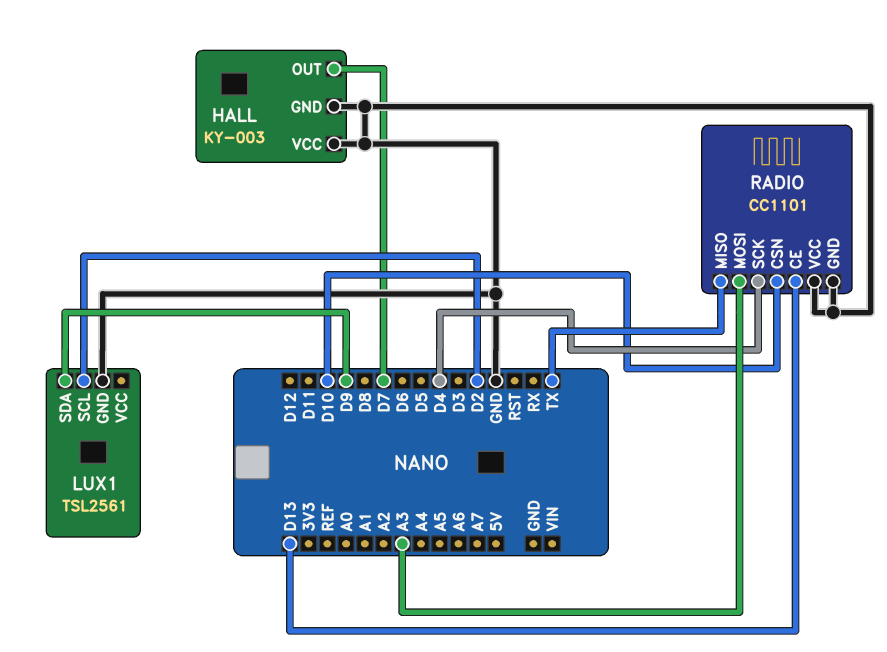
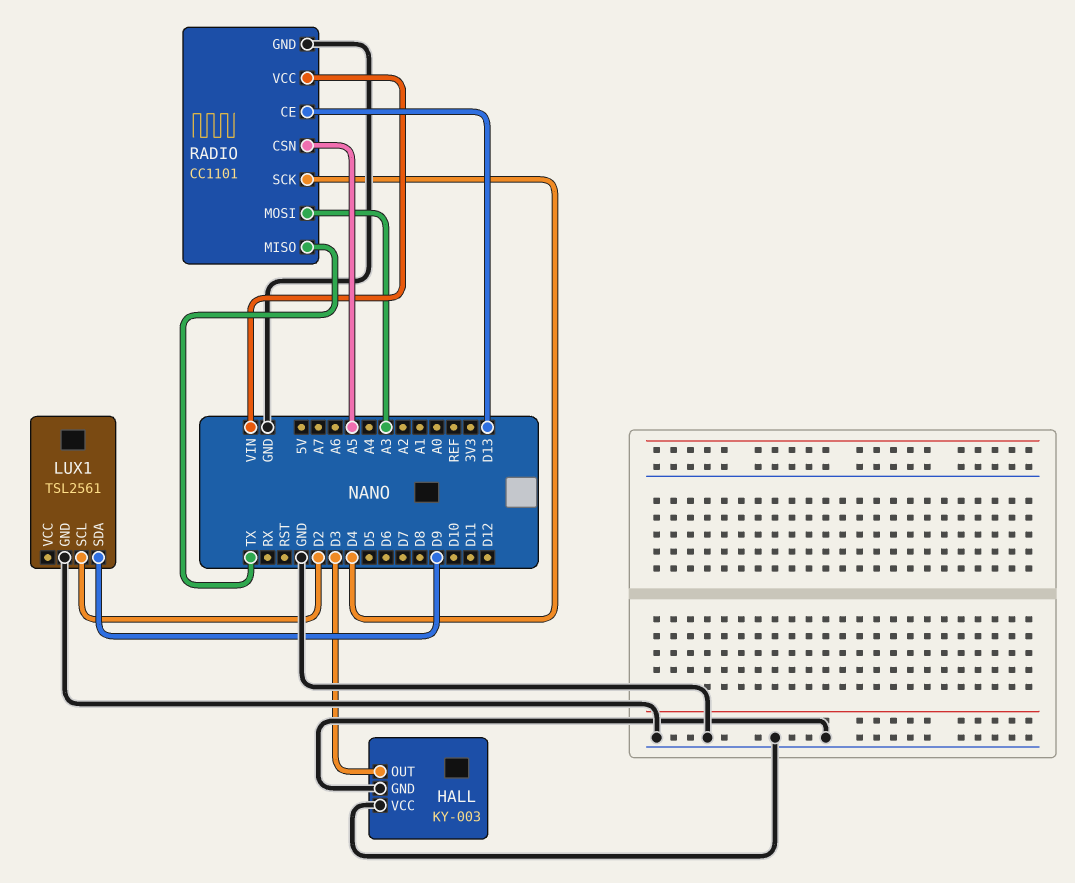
HALL pin OUT: D7 -> D3
RADIO pin CSN: D10 -> A5
RADIO pin VCC: GND -> VIN

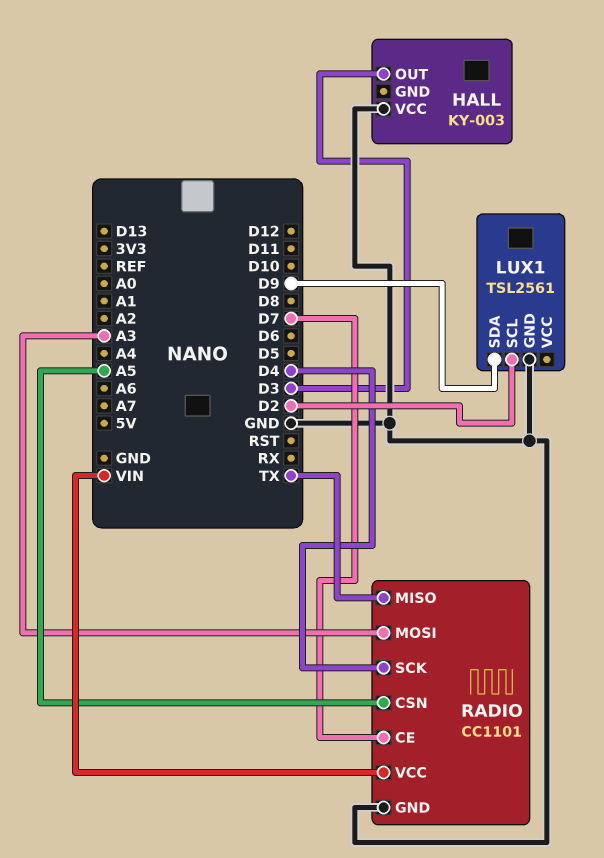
HALL pin GND: GND -> none
RADIO pin CE: D13 -> D7

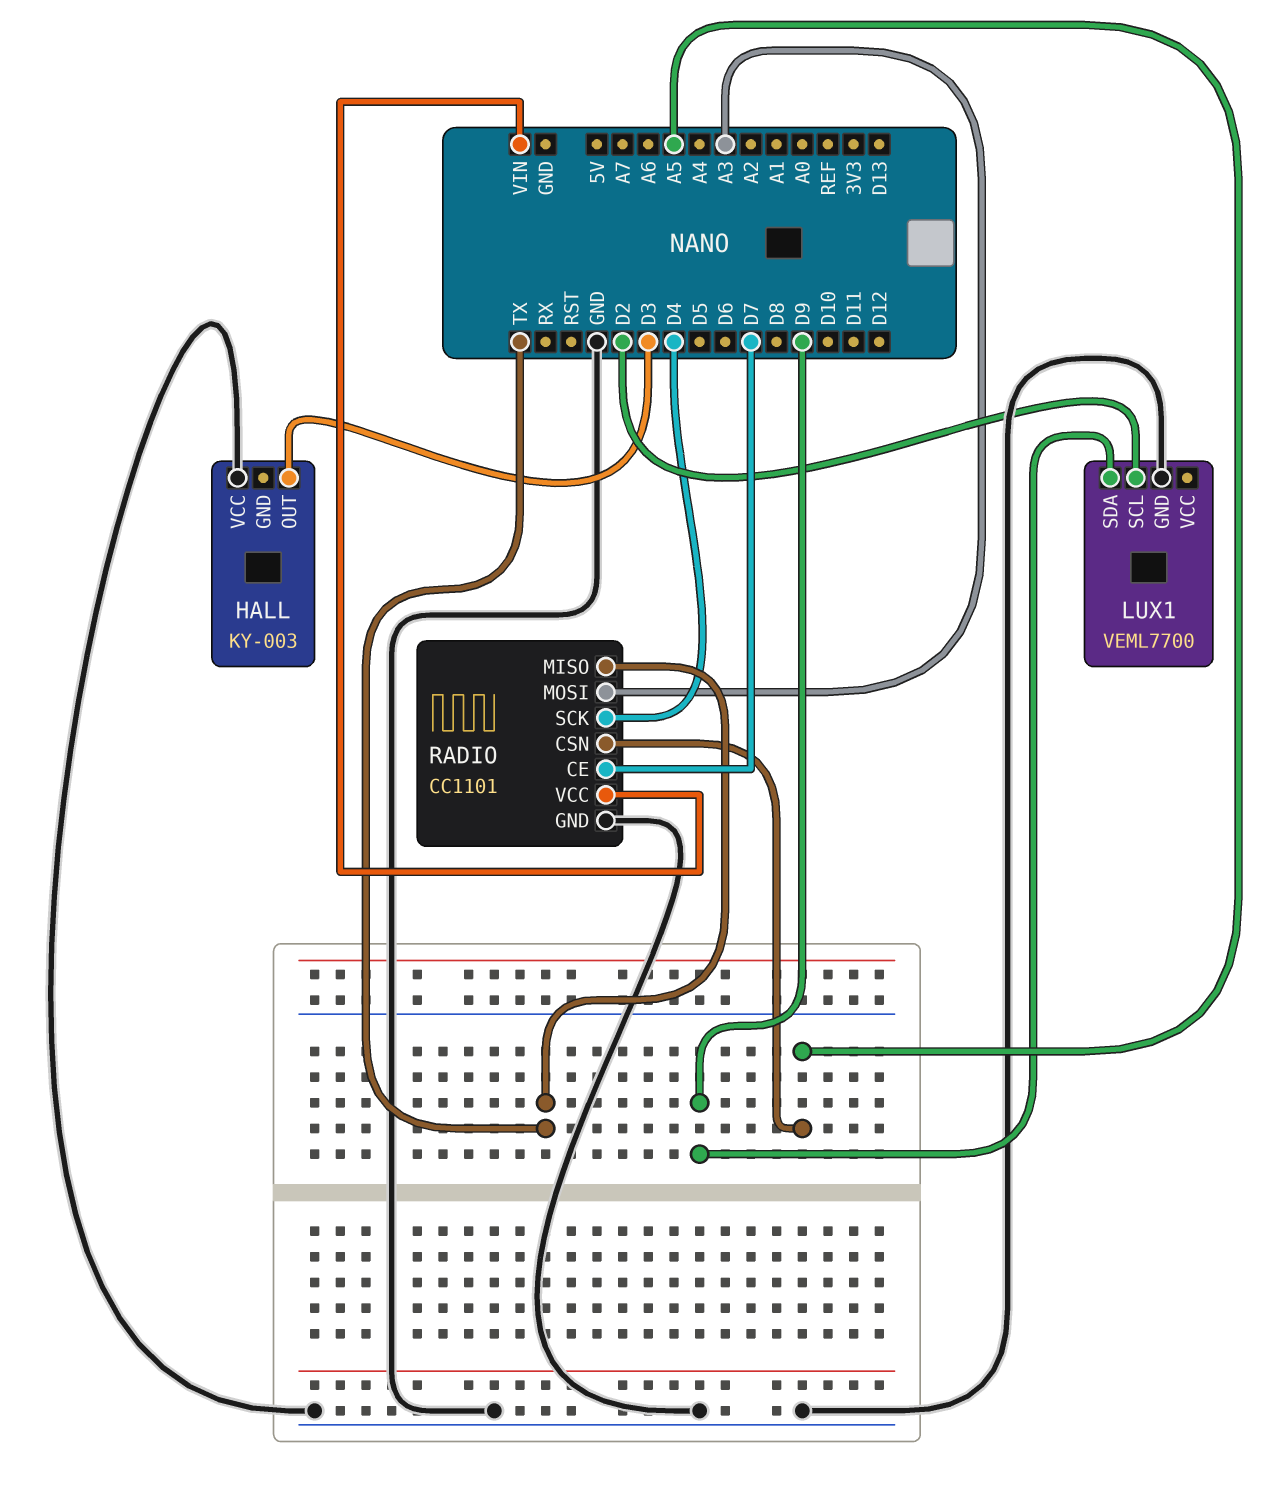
LUX1: TSL2561 -> VEML7700

